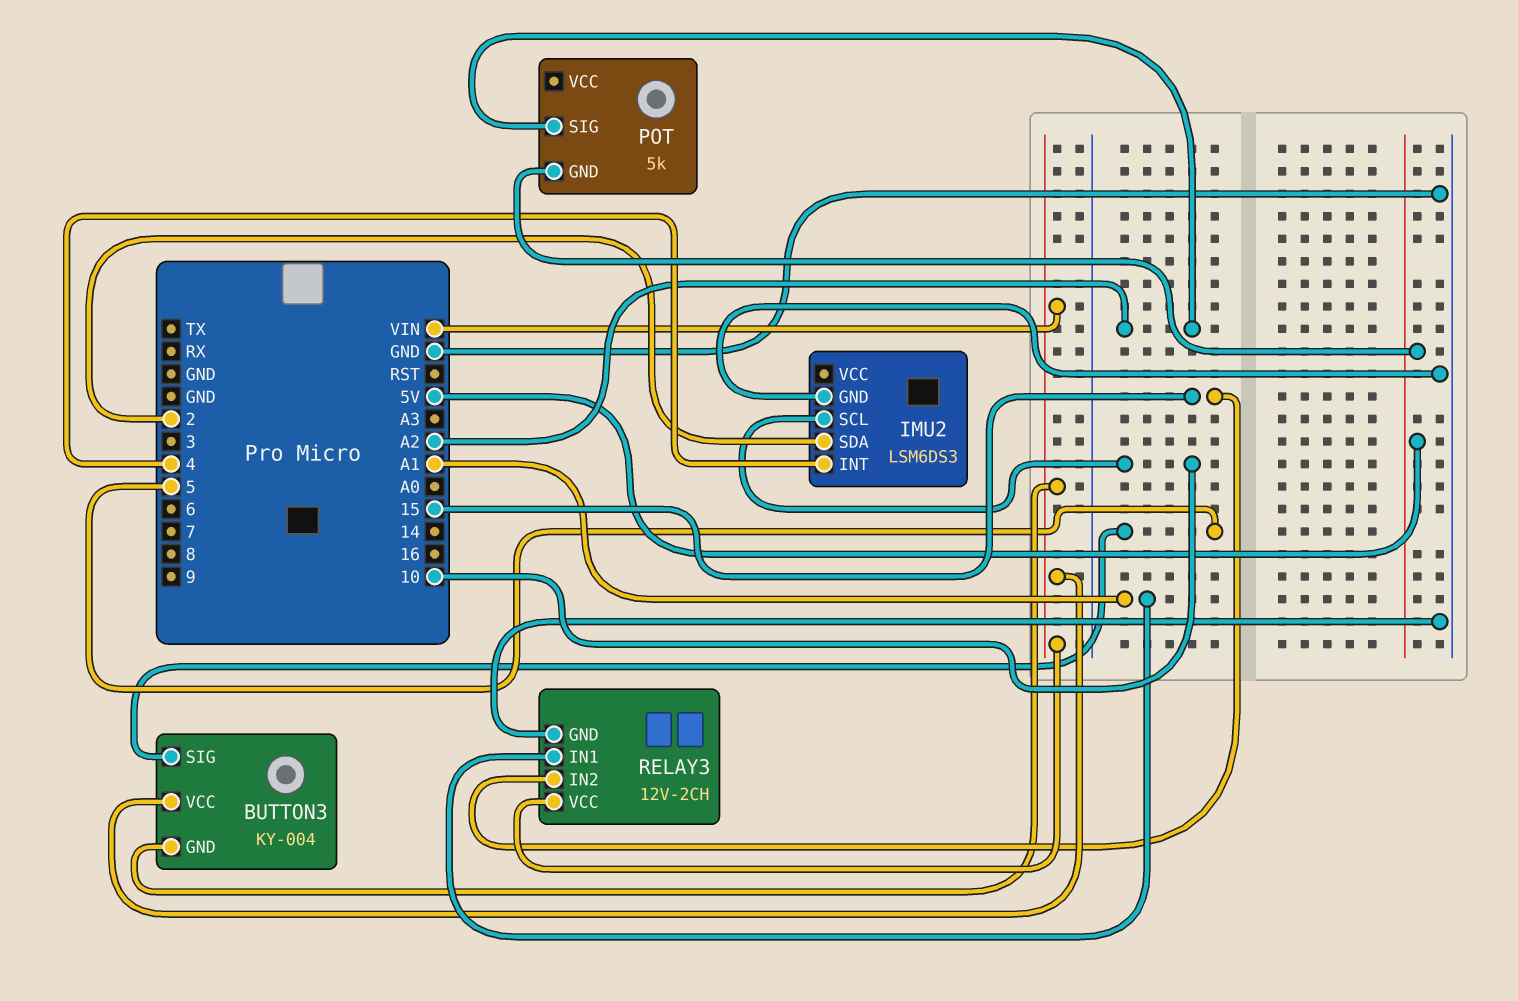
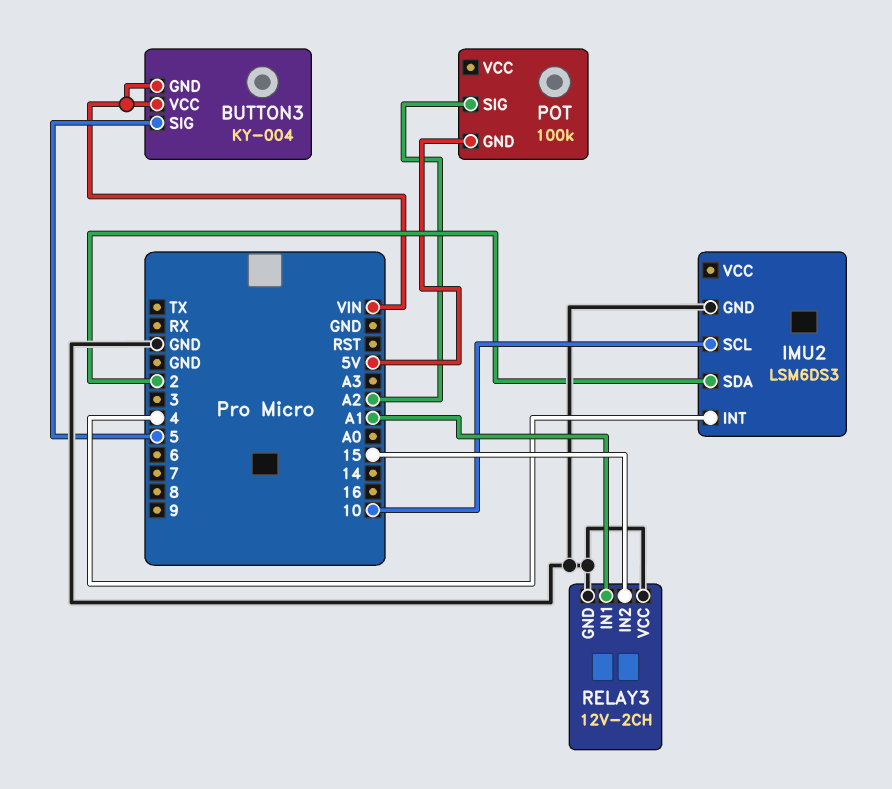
POT: 5k -> 100k
RELAY3 pin VCC: VIN -> GND

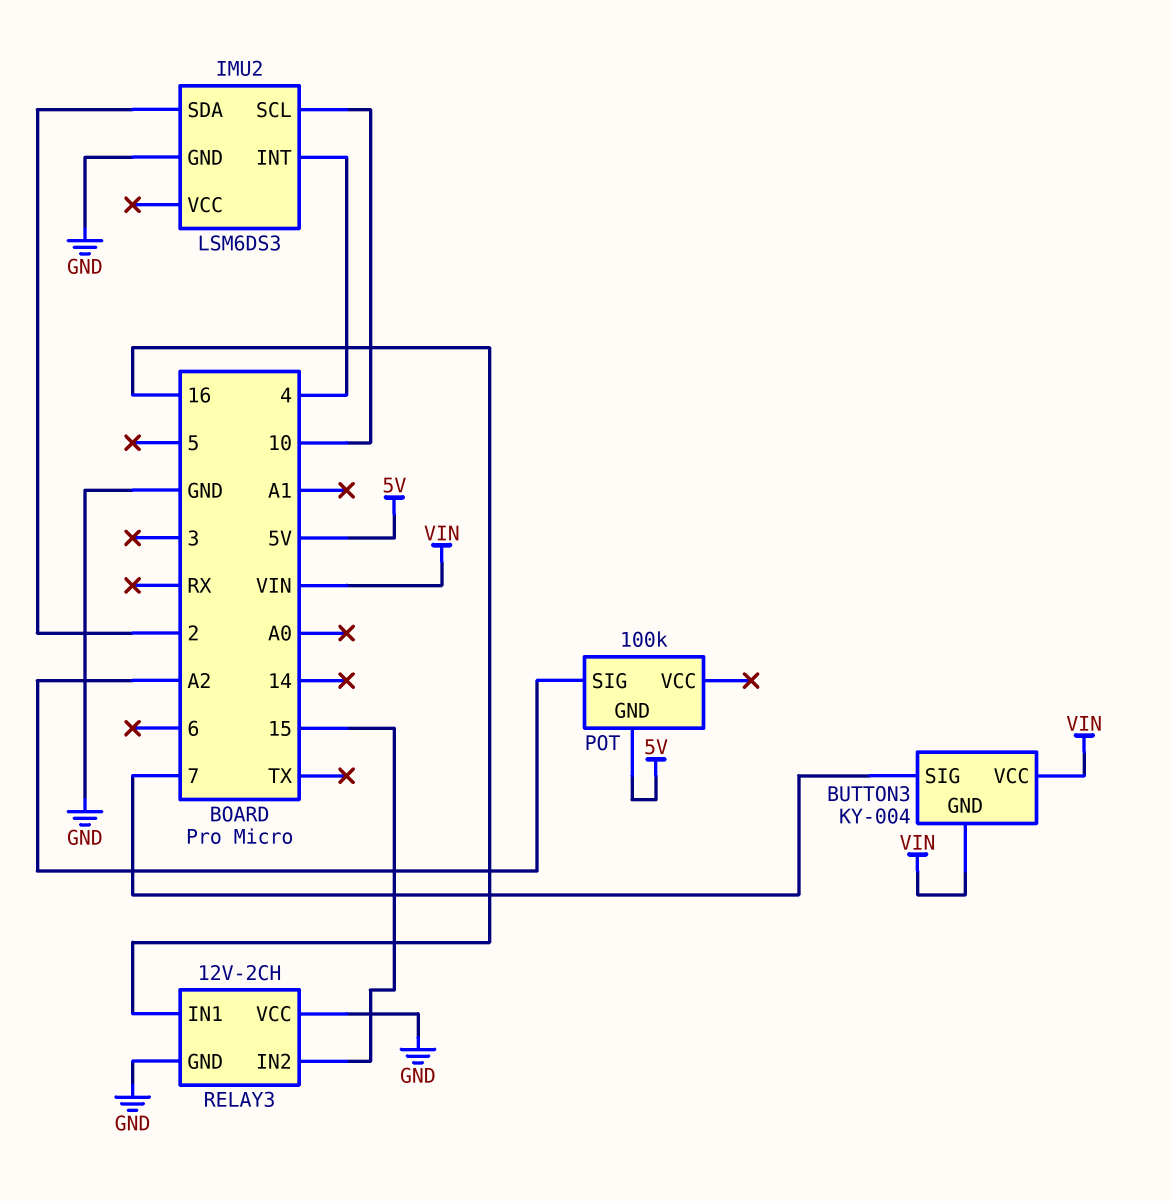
BUTTON3 pin SIG: 5 -> 7
RELAY3 pin IN1: A1 -> 16

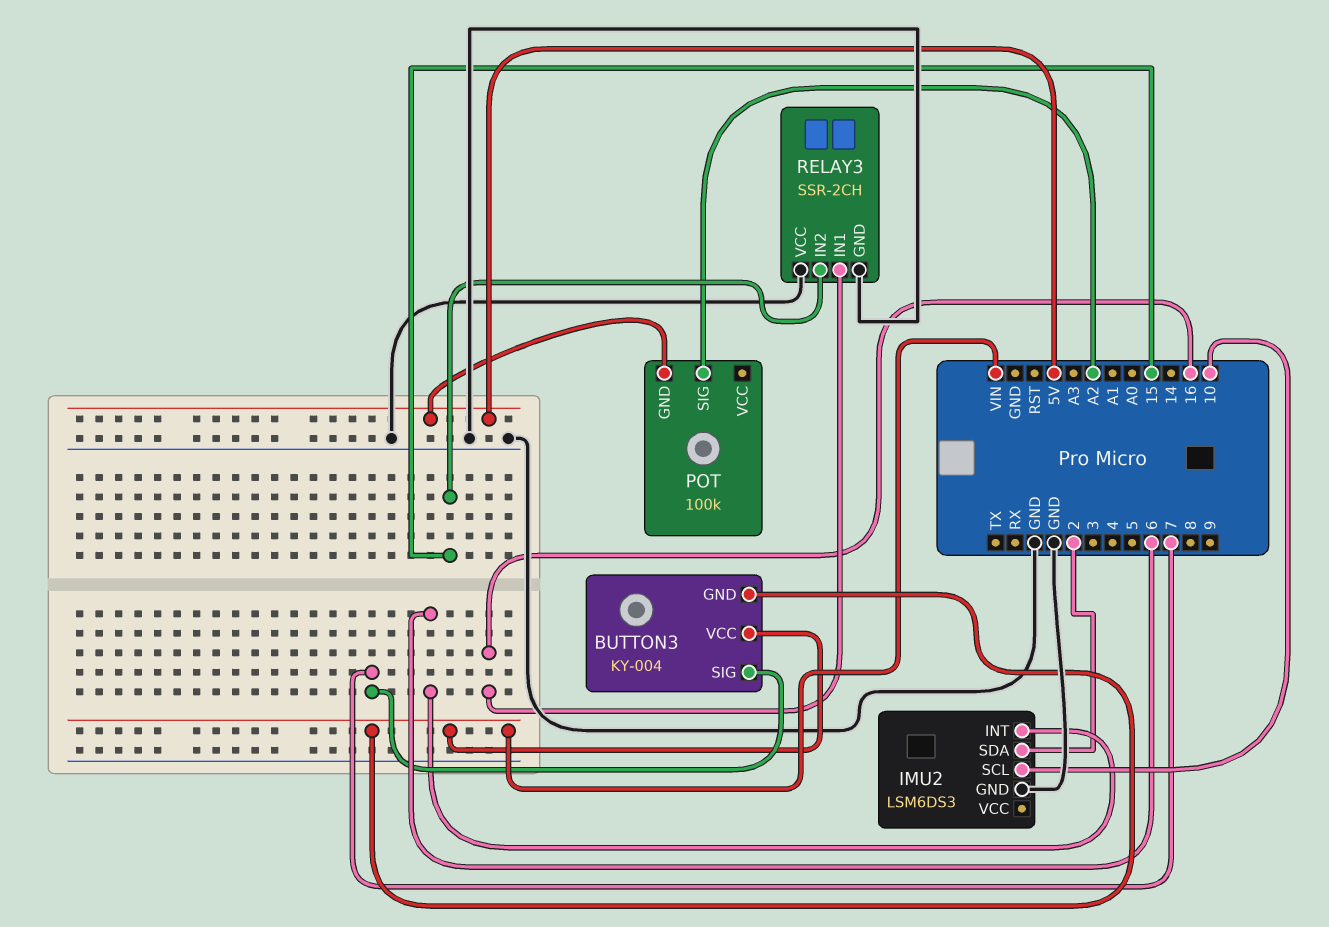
IMU2 pin INT: 4 -> 6
RELAY3: 12V-2CH -> SSR-2CH

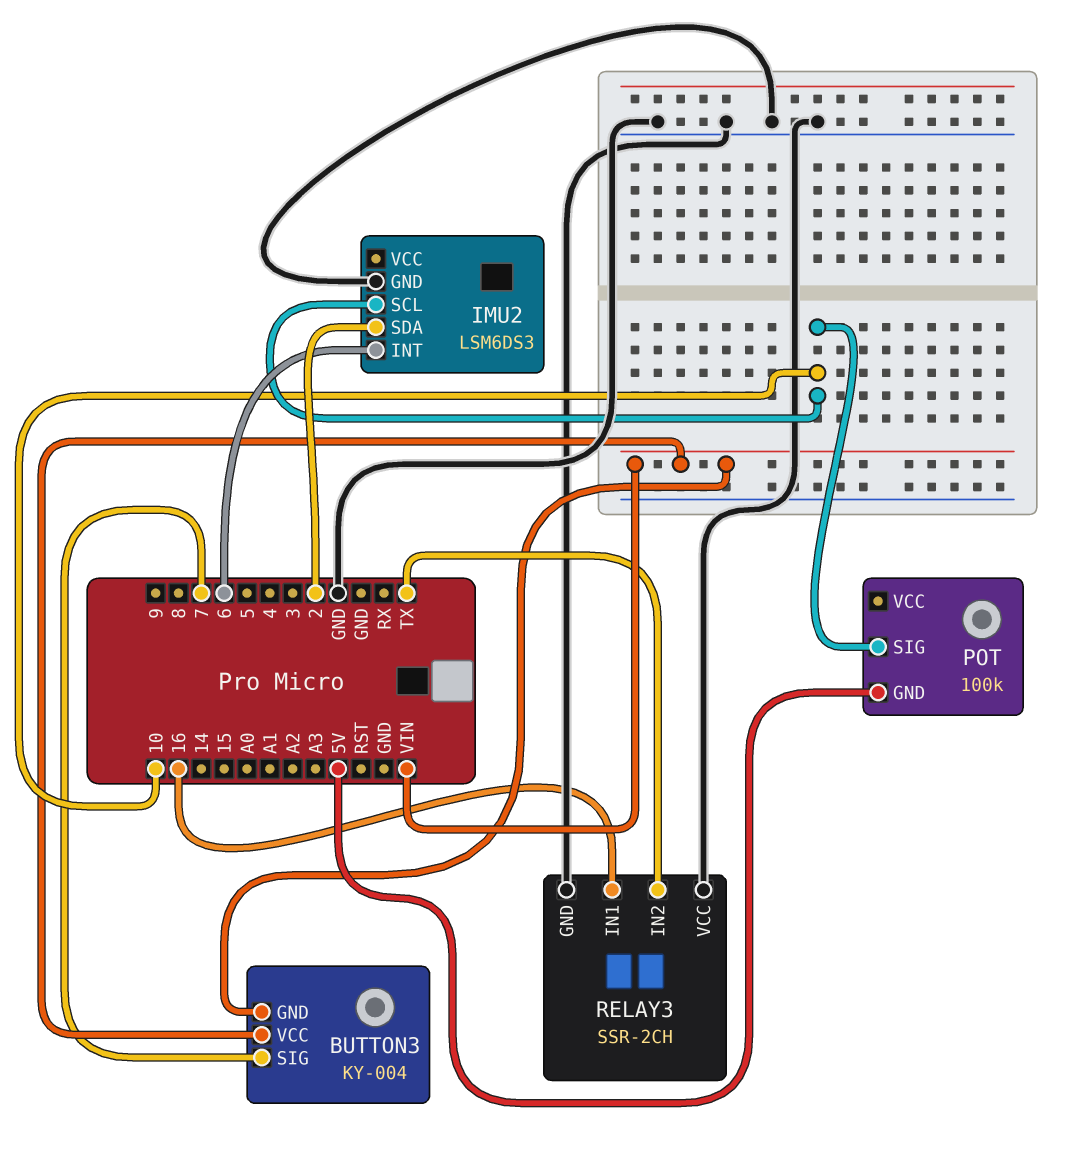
POT pin SIG: A2 -> 10
RELAY3 pin IN2: 15 -> TX

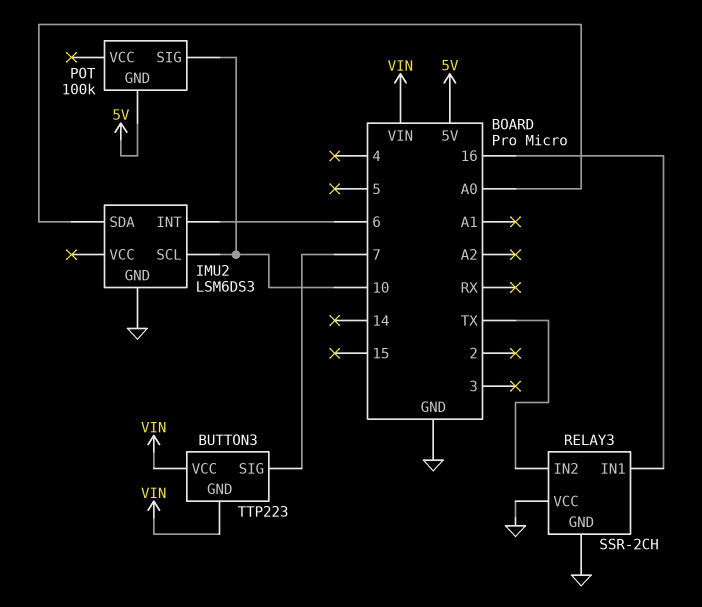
BUTTON3: KY-004 -> TTP223
IMU2 pin SDA: 2 -> A0

